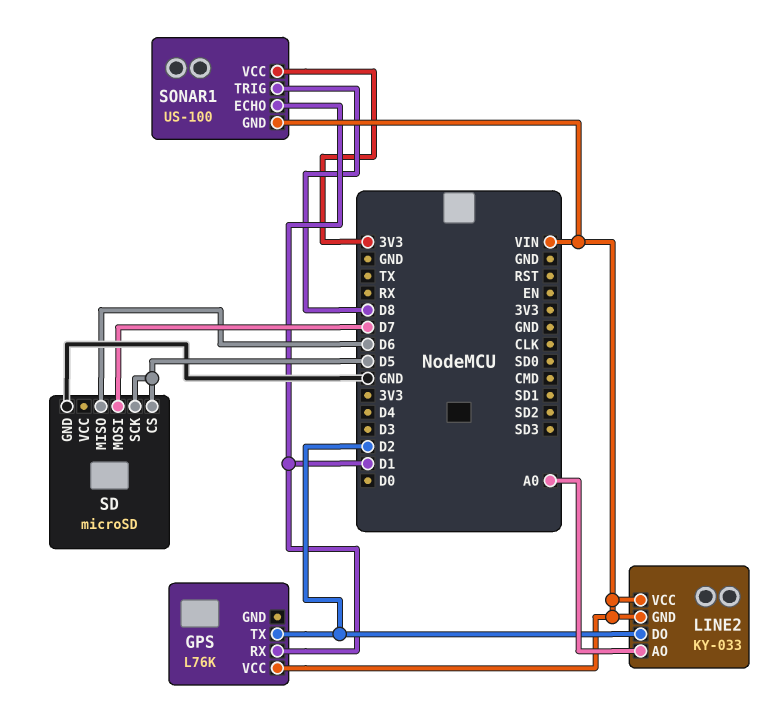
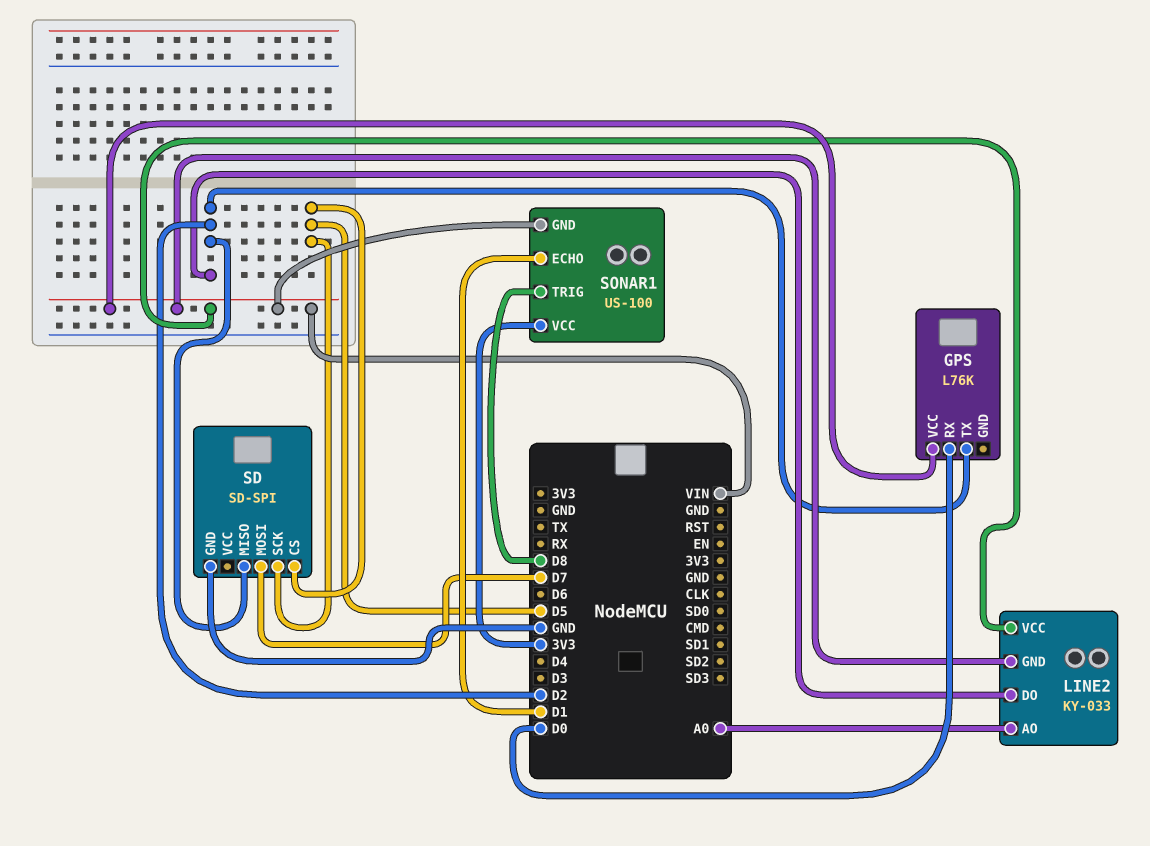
GPS pin RX: D1 -> D0
SD: microSD -> SD-SPI
SD pin MISO: D6 -> D2

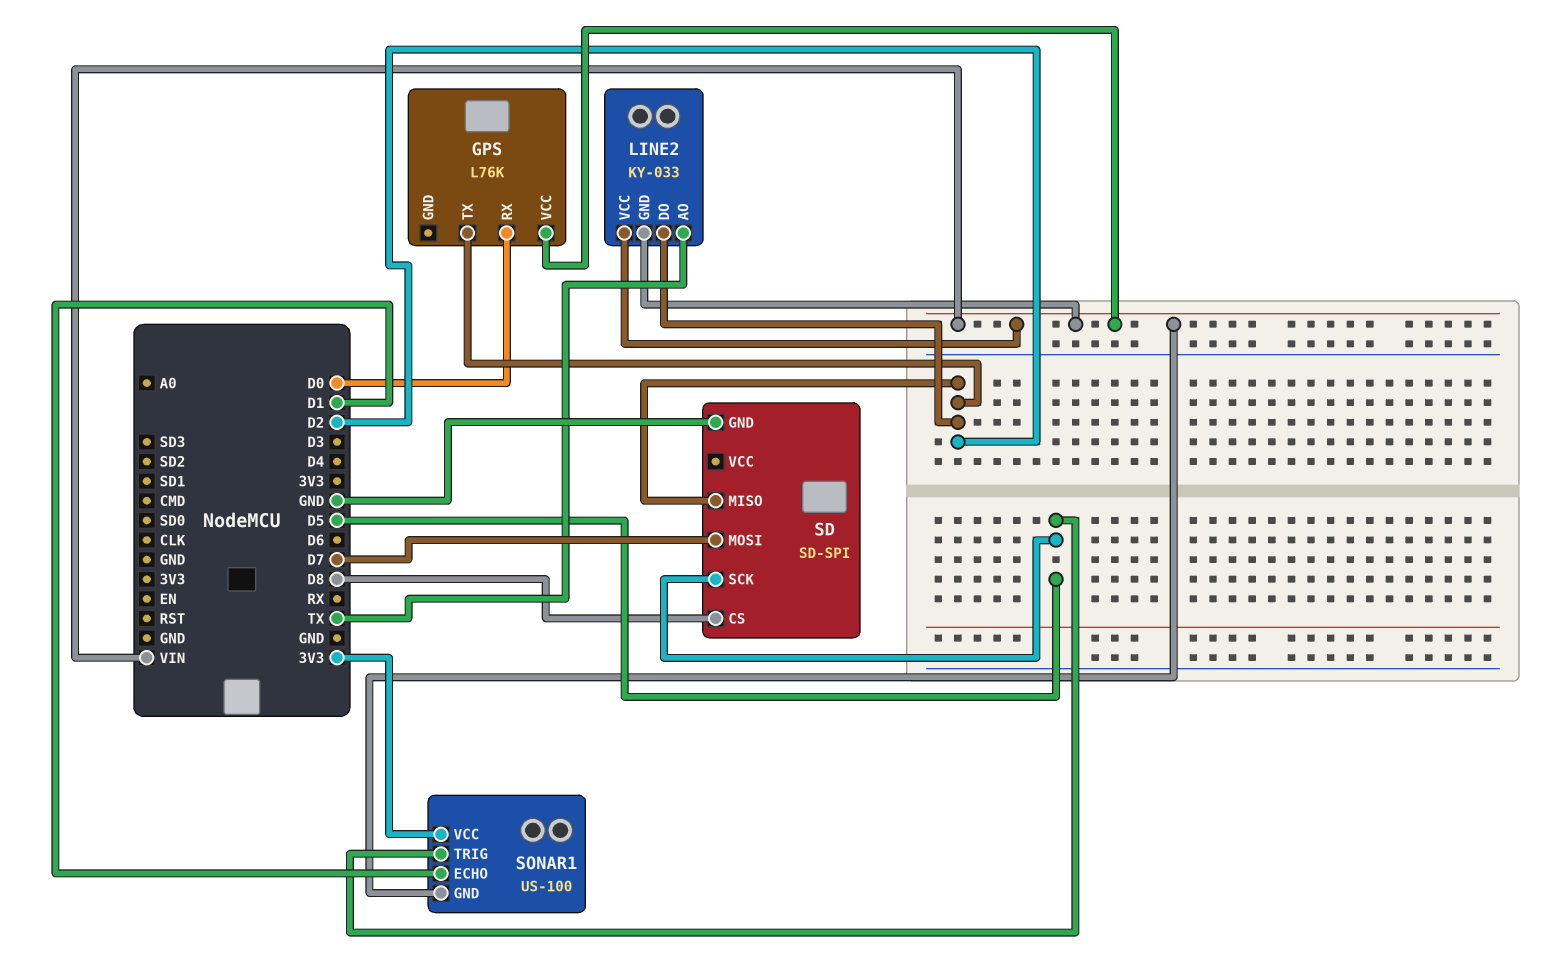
LINE2 pin AO: A0 -> TX
SD pin CS: D5 -> D8
SONAR1 pin TRIG: D8 -> D5

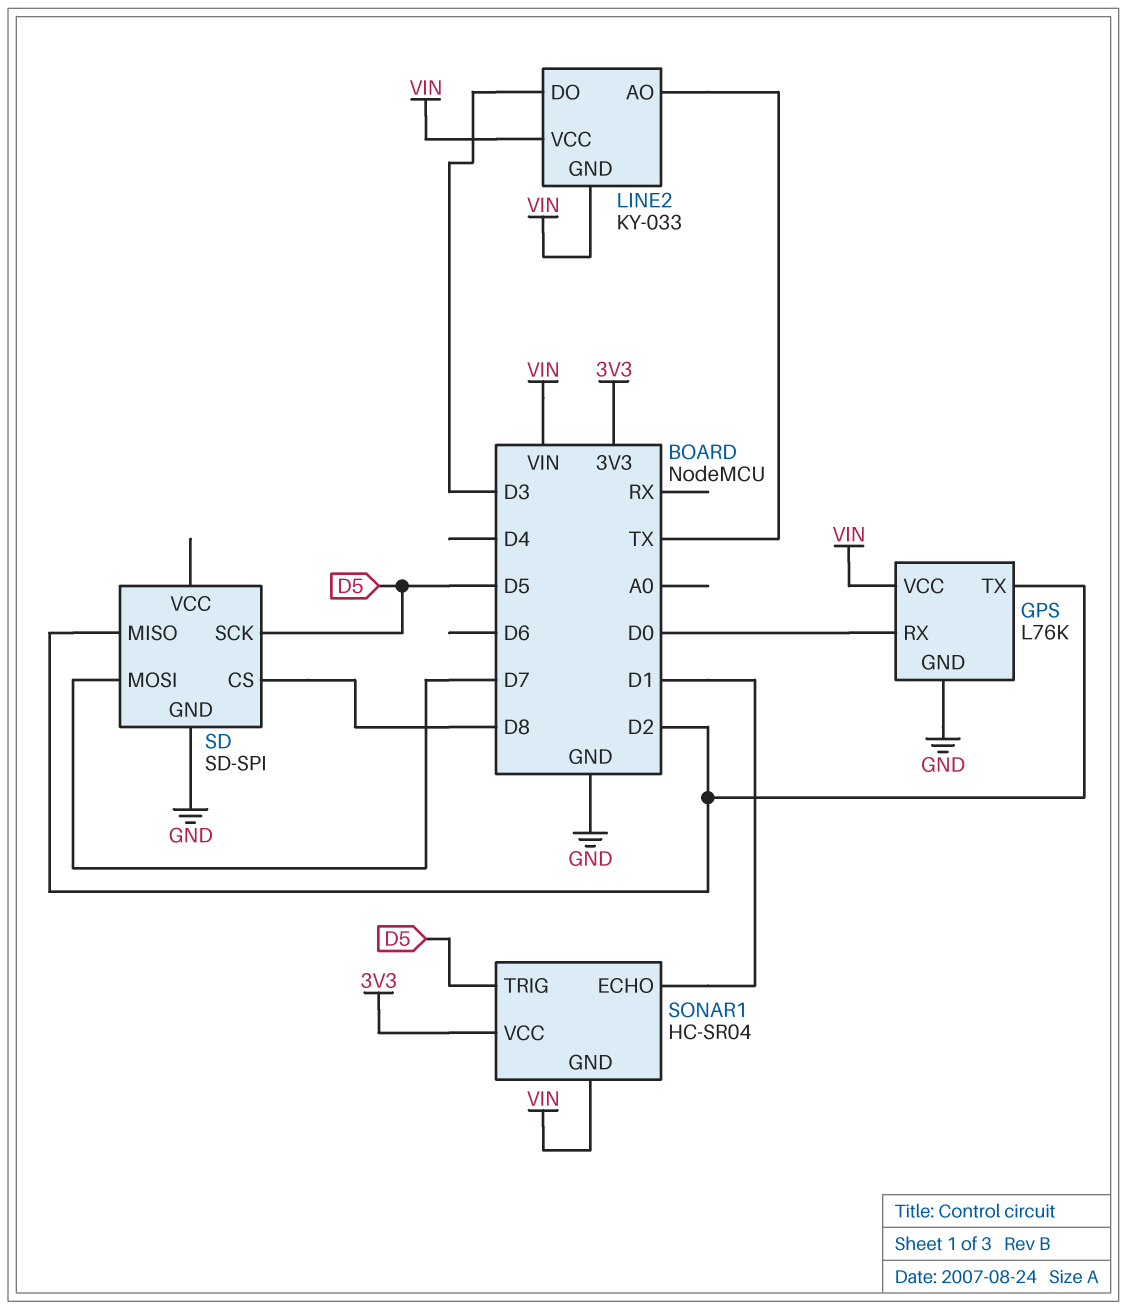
GPS pin GND: none -> GND
LINE2 pin DO: D2 -> D3
SONAR1: US-100 -> HC-SR04

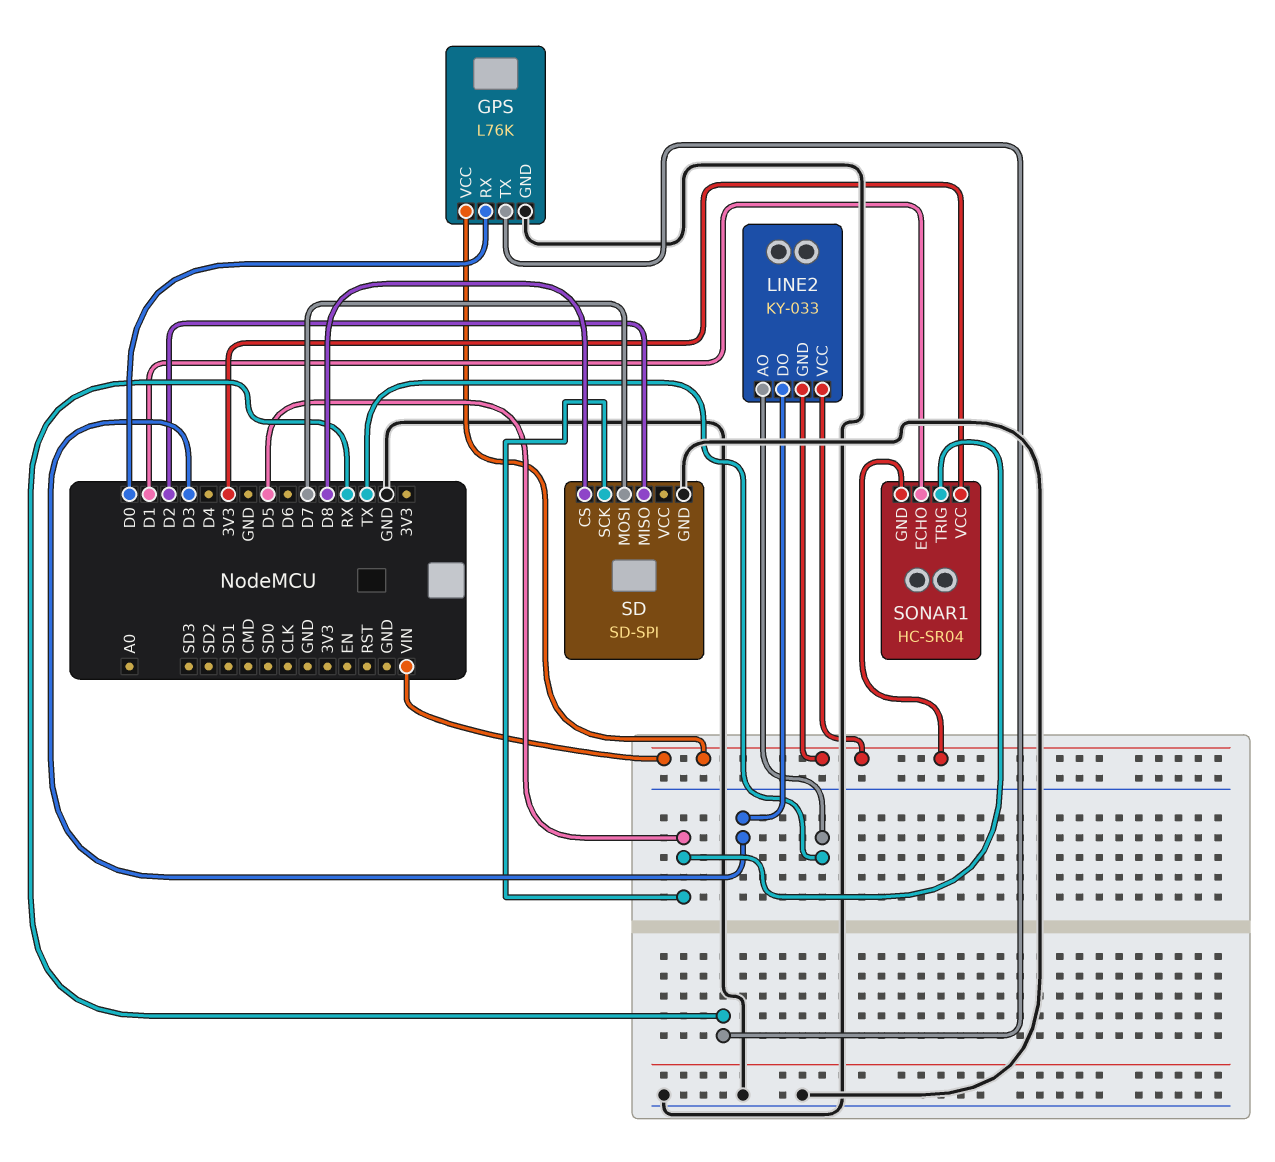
GPS pin TX: D2 -> RX

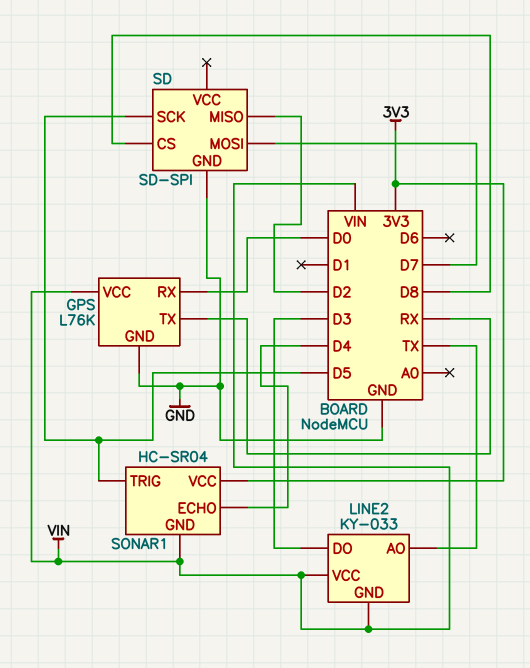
SONAR1 pin ECHO: D1 -> D4

